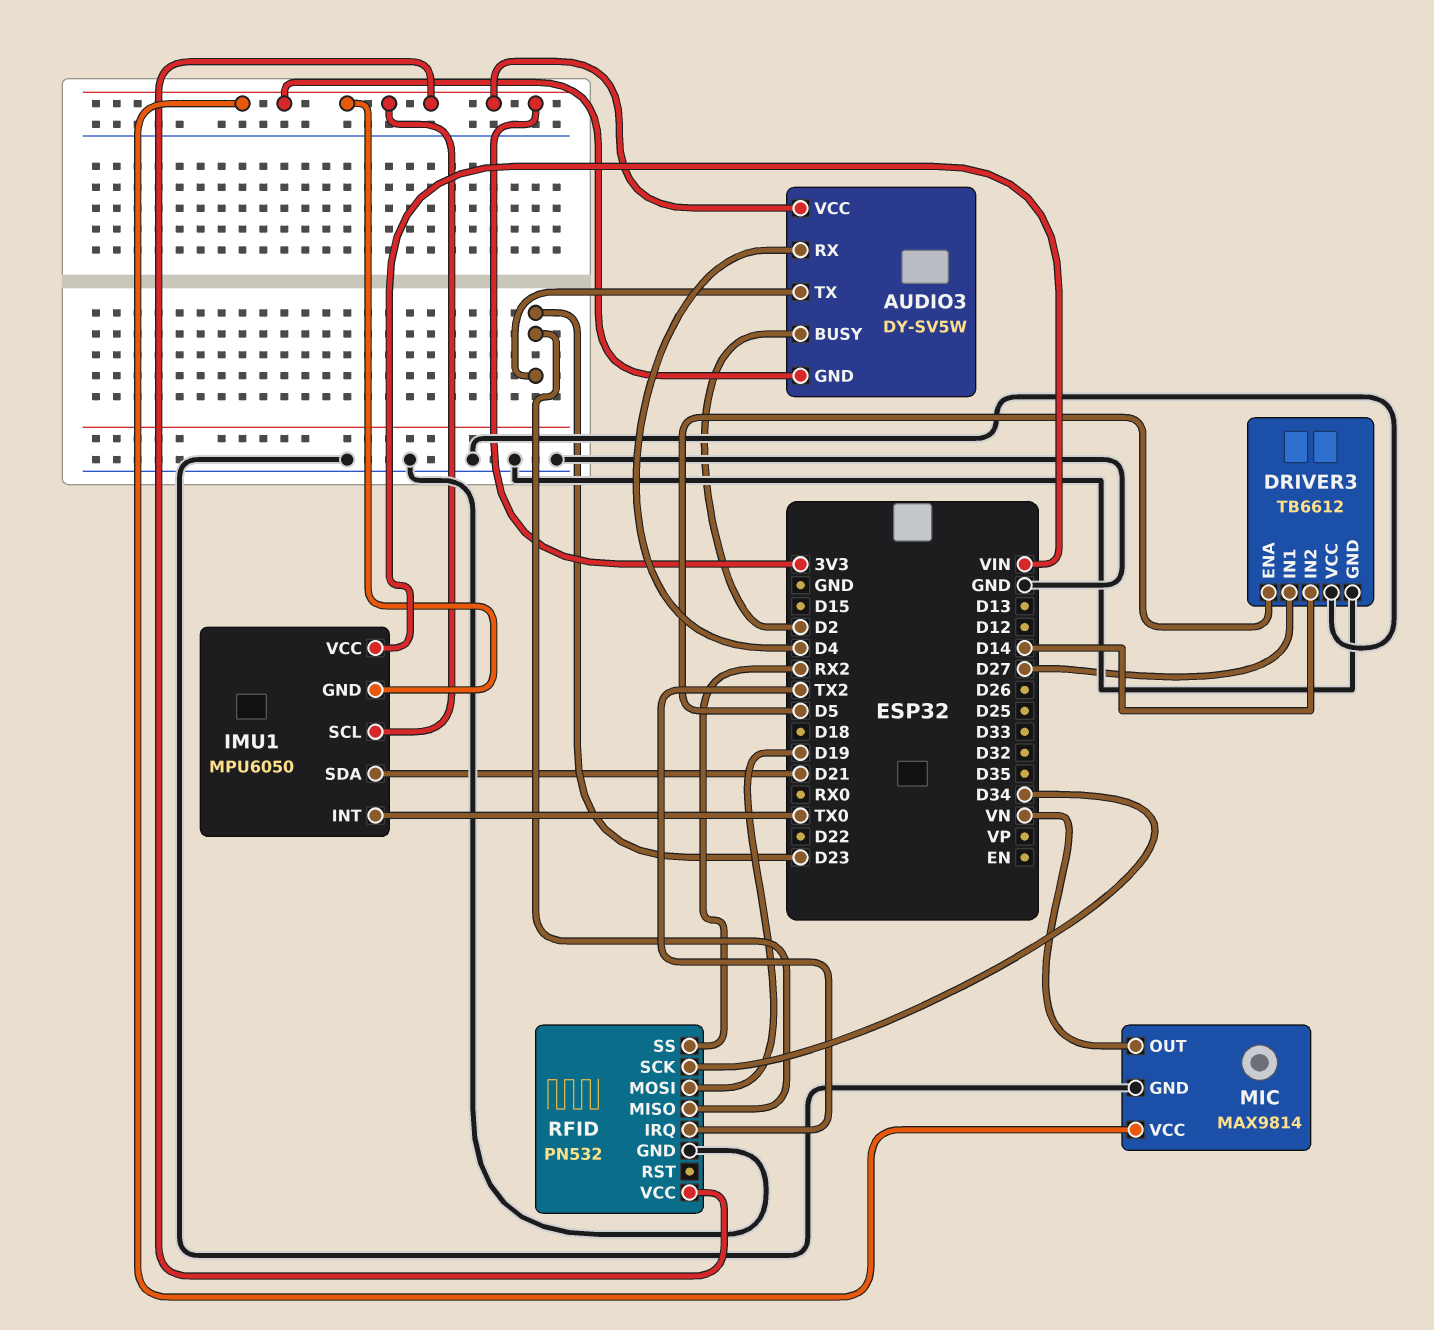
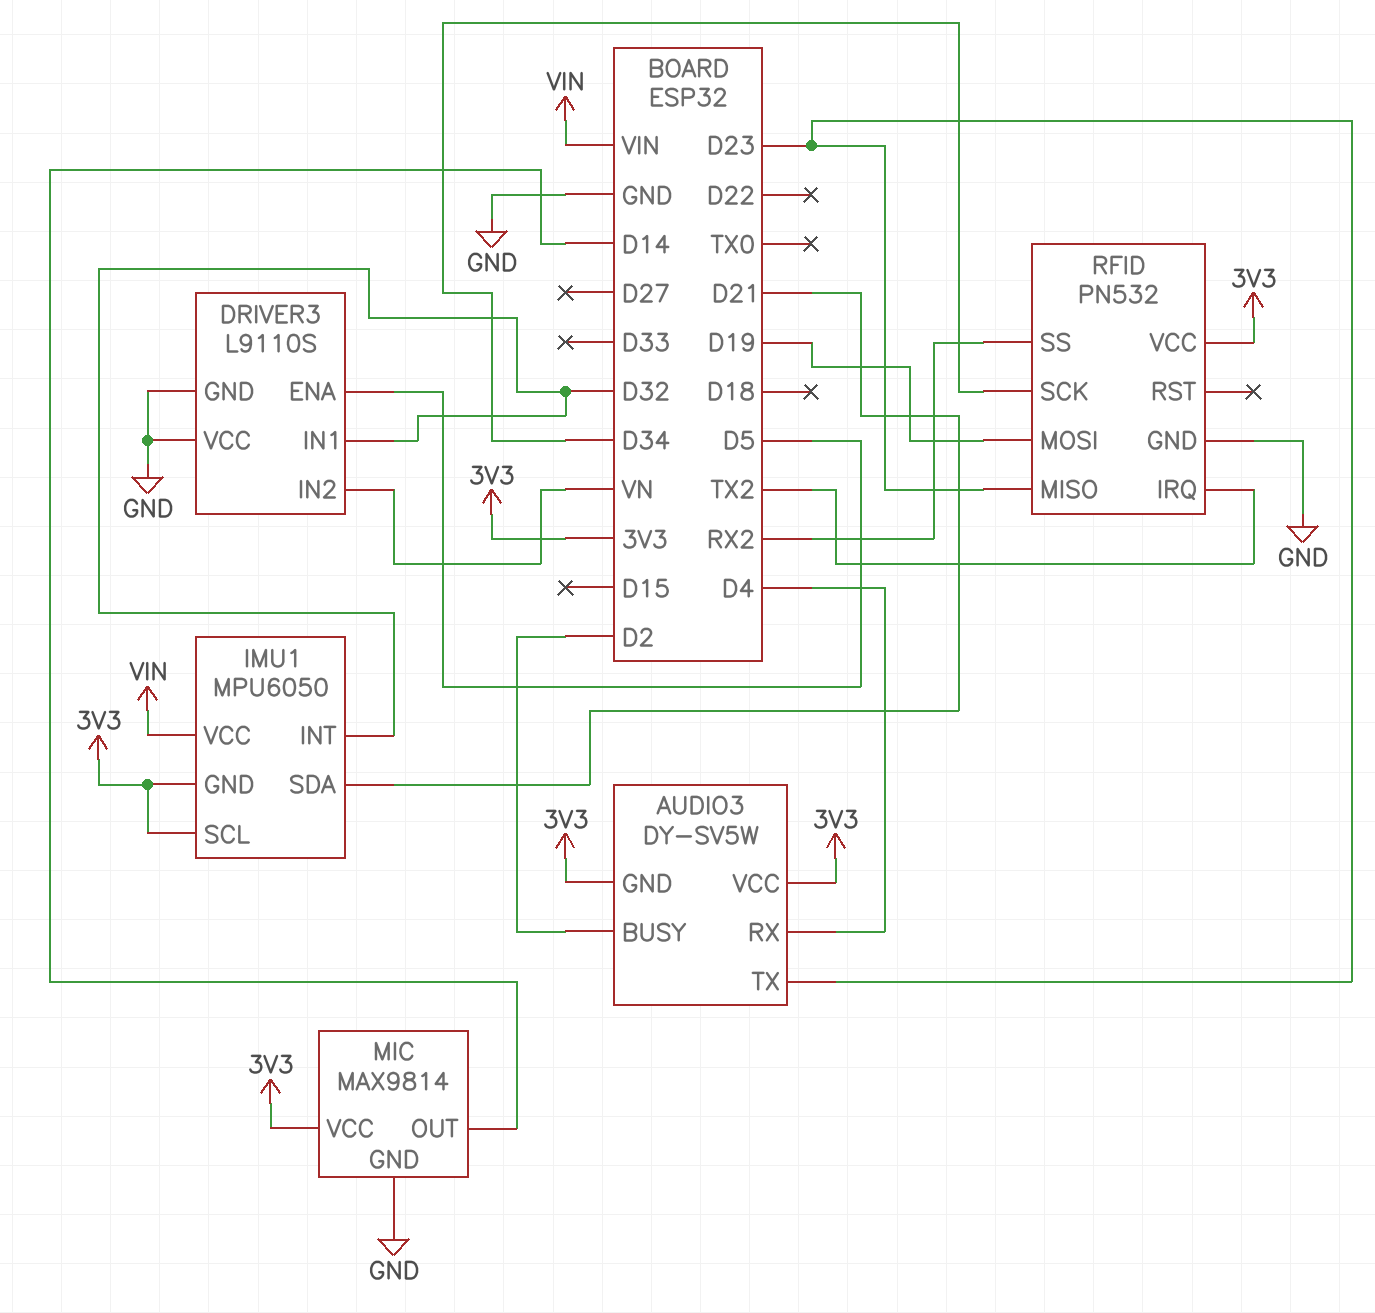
DRIVER3: TB6612 -> L9110S
DRIVER3 pin IN1: D27 -> D32
DRIVER3 pin IN2: D14 -> VN
IMU1 pin INT: TX0 -> D32
MIC pin OUT: VN -> D14

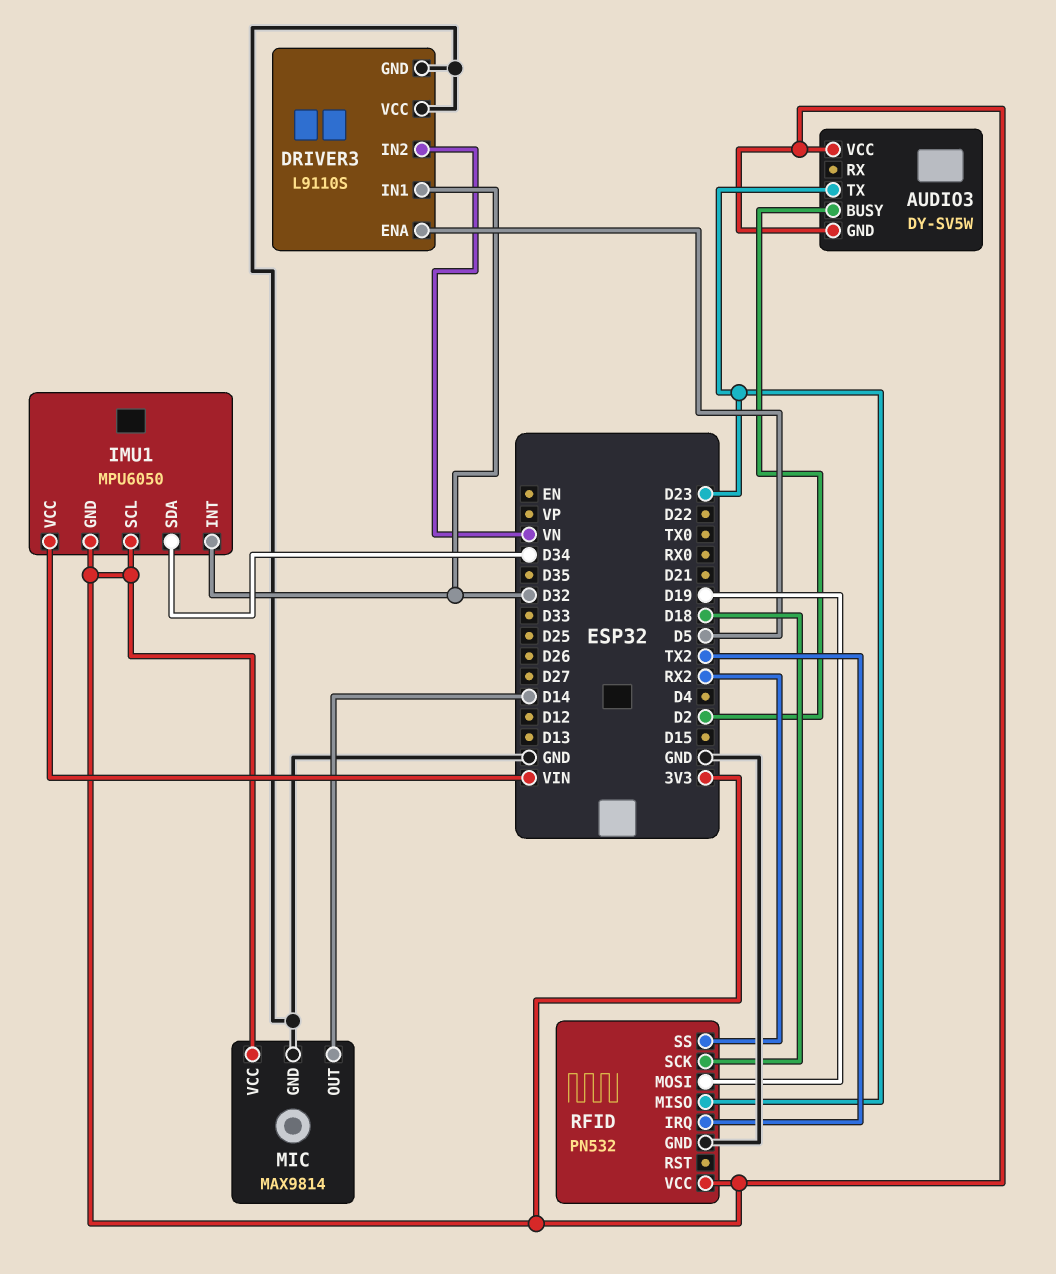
AUDIO3 pin RX: D4 -> none
IMU1 pin SDA: D21 -> D34
RFID pin SCK: D34 -> D18

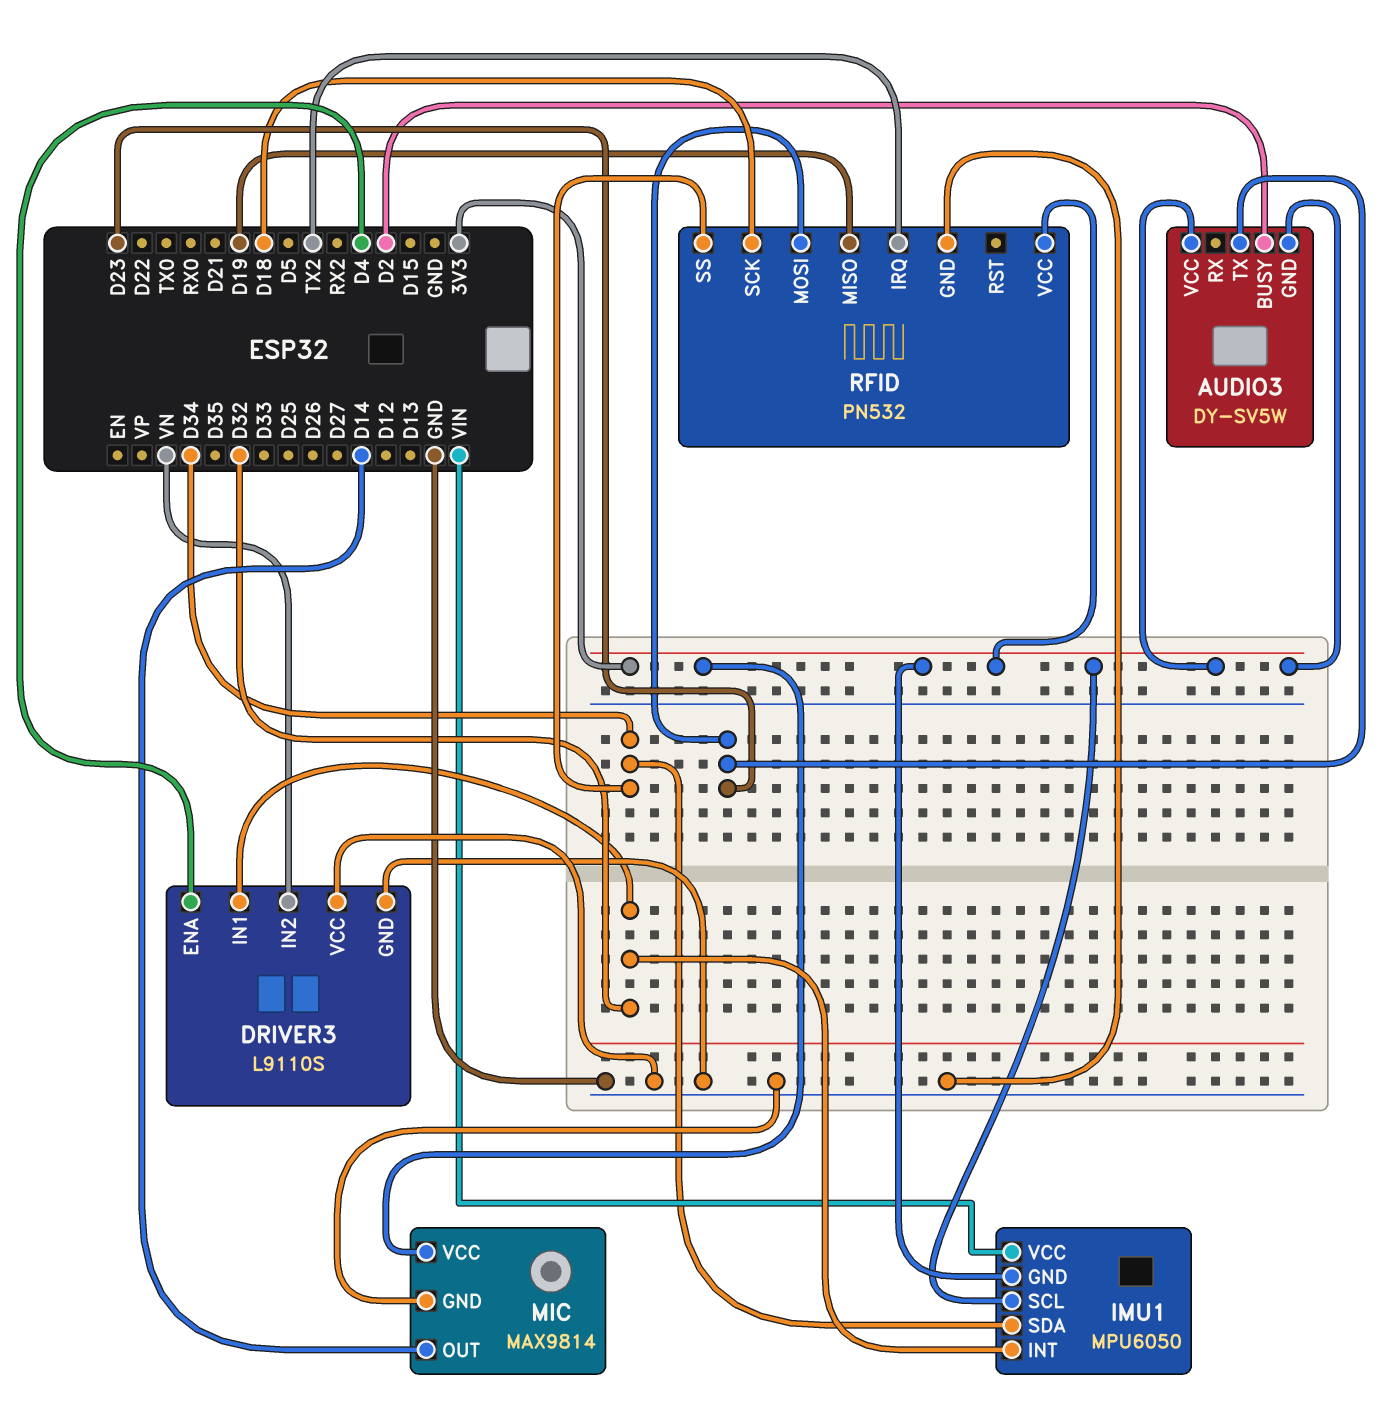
DRIVER3 pin ENA: D5 -> D4
RFID pin MISO: D23 -> D19
RFID pin MOSI: D19 -> D23
RFID pin SS: RX2 -> D34

